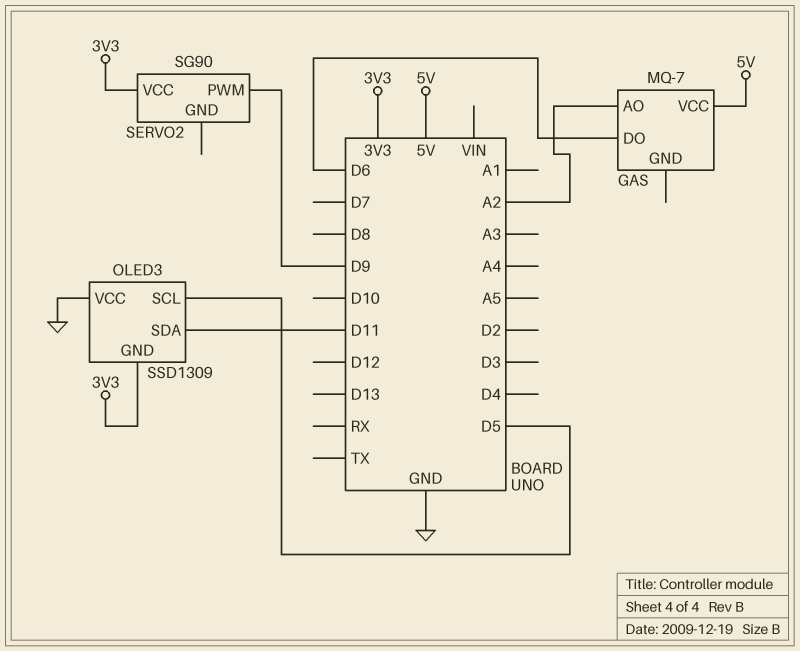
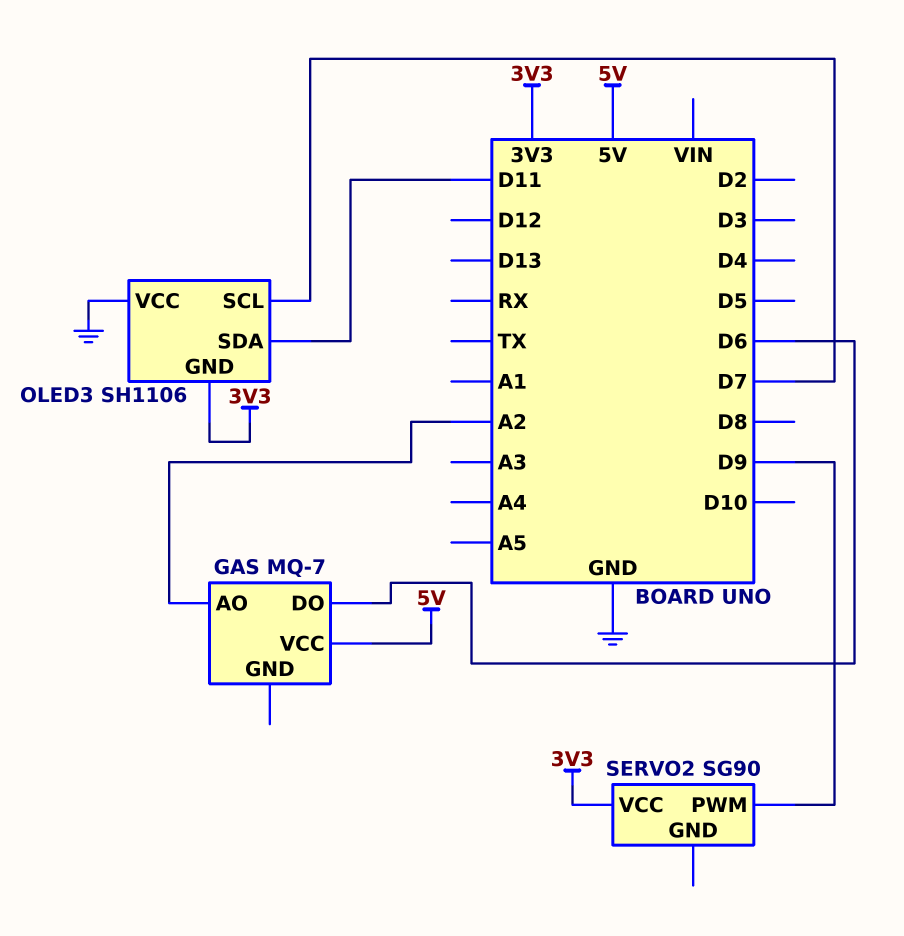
OLED3: SSD1309 -> SH1106
OLED3 pin SCL: D5 -> D7

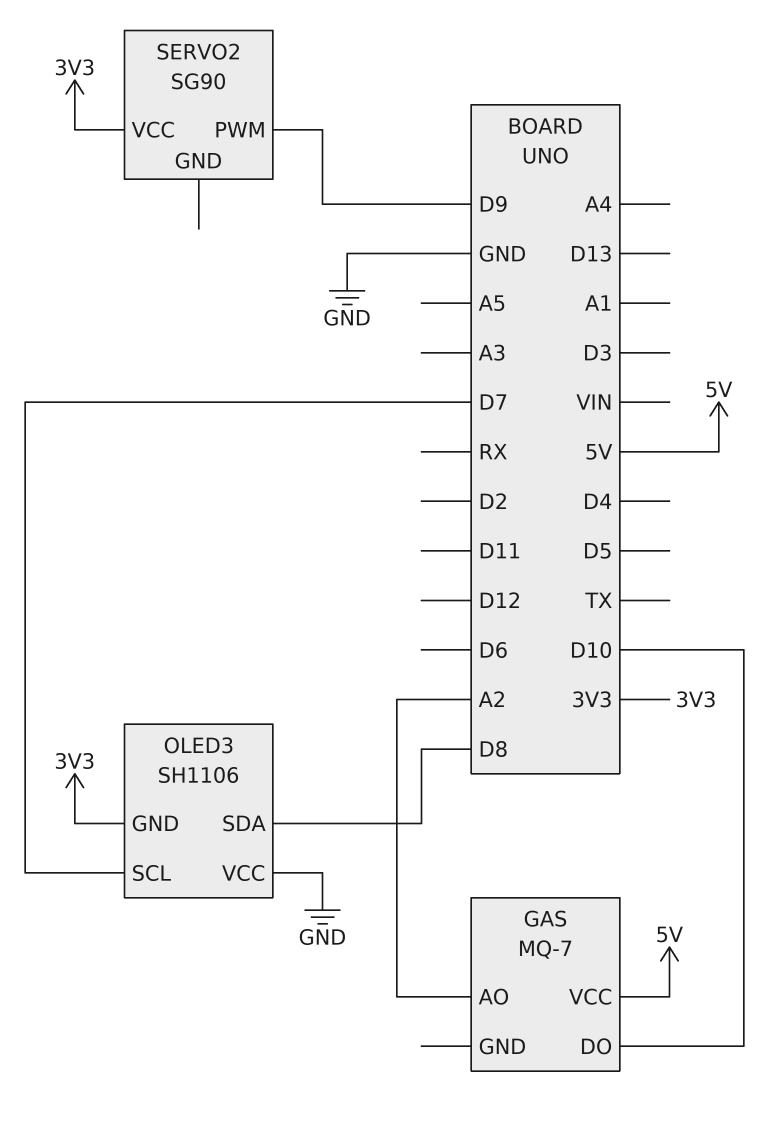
GAS pin DO: D6 -> D10
OLED3 pin SDA: D11 -> D8

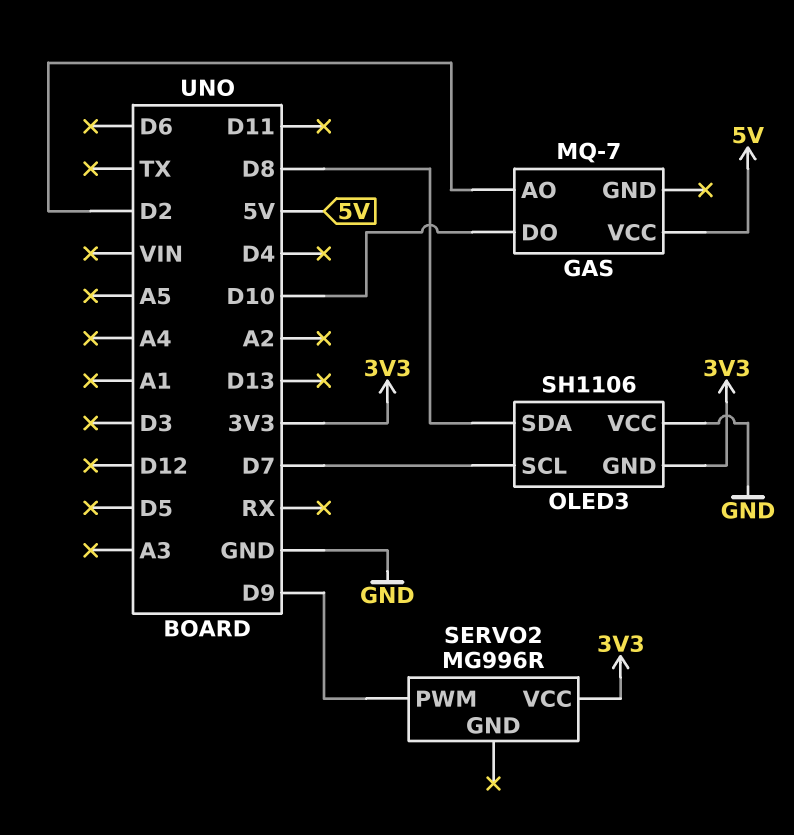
GAS pin AO: A2 -> D2
SERVO2: SG90 -> MG996R

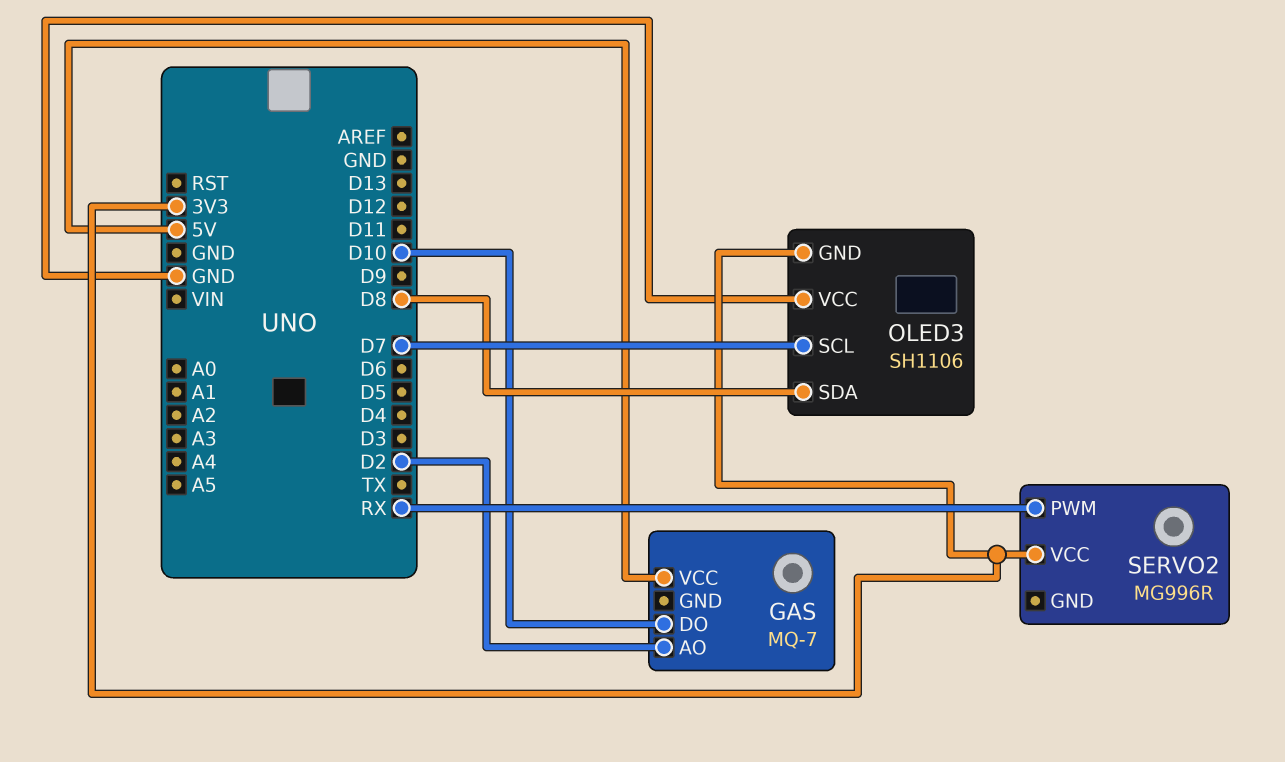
SERVO2 pin PWM: D9 -> RX

